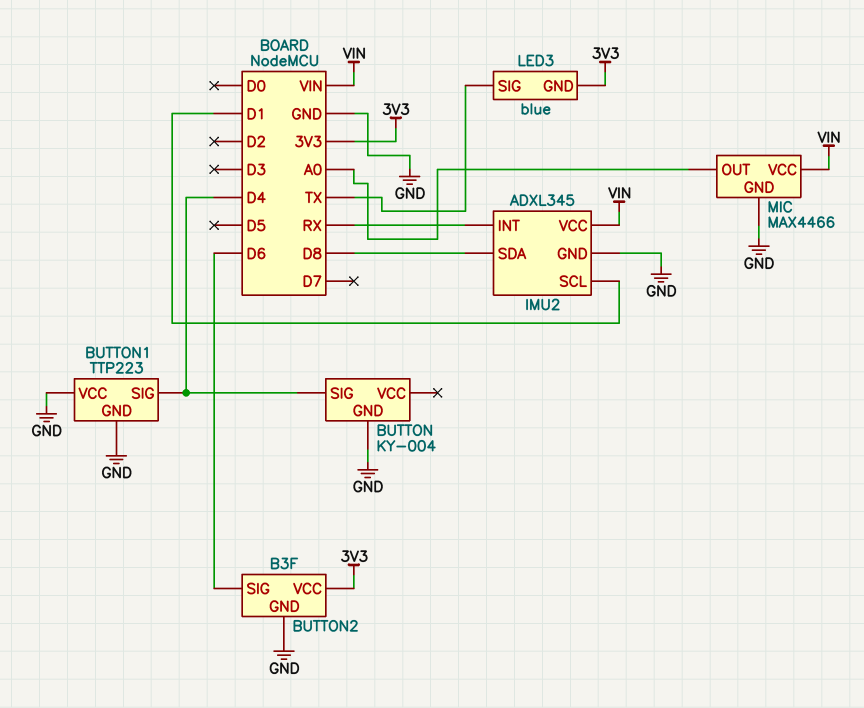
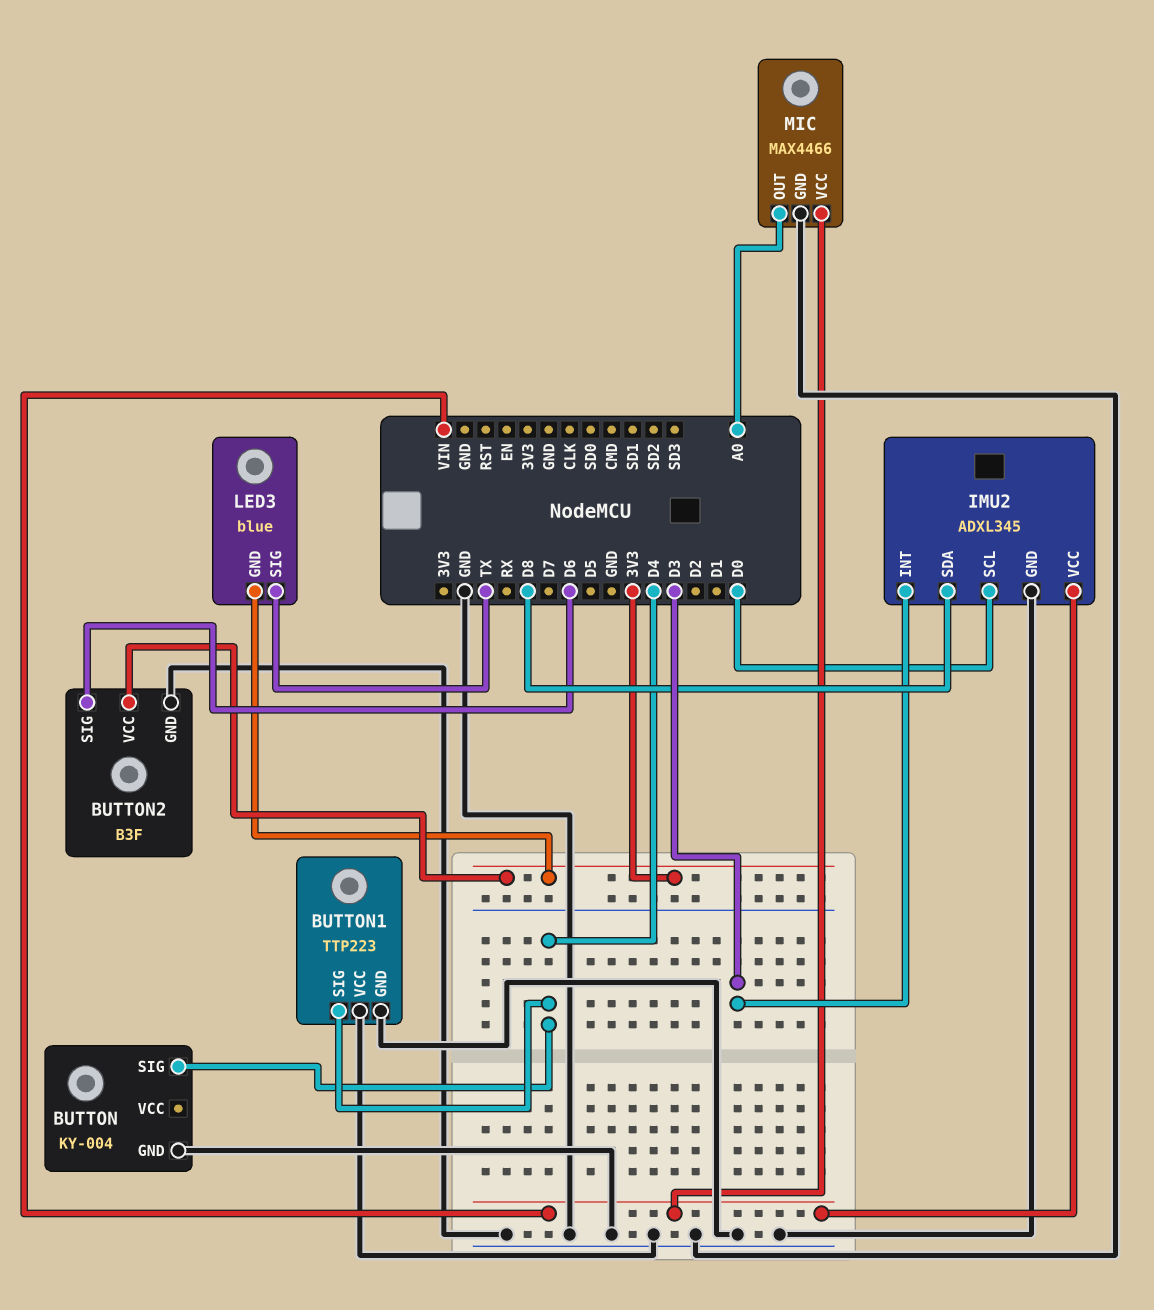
IMU2 pin INT: RX -> D3
IMU2 pin SCL: D1 -> D0

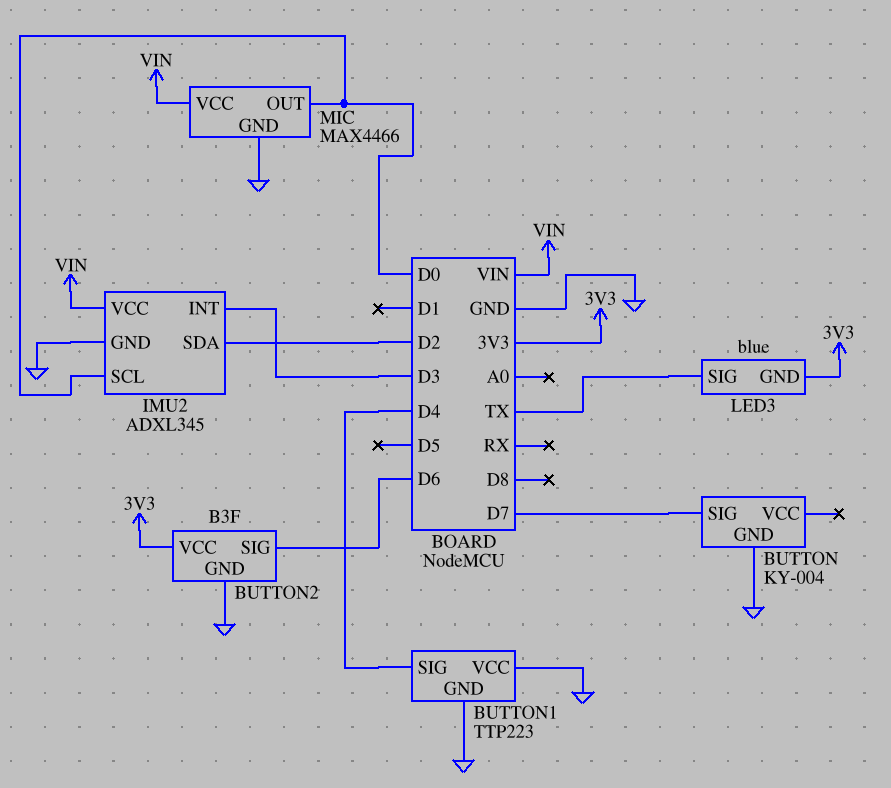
BUTTON pin SIG: D4 -> D7
IMU2 pin SDA: D8 -> D2
MIC pin OUT: A0 -> D0

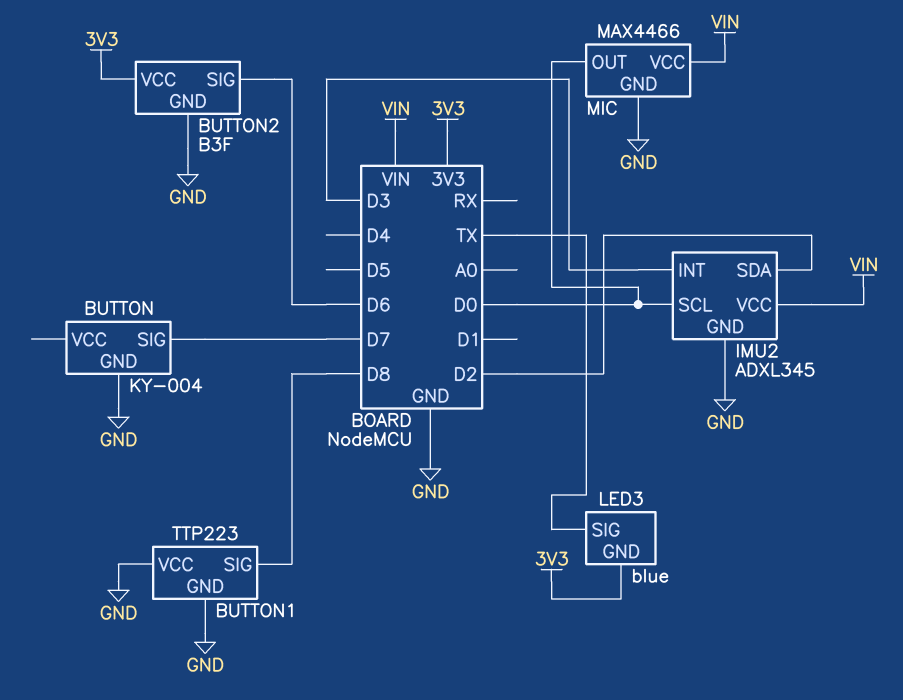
BUTTON1 pin SIG: D4 -> D8

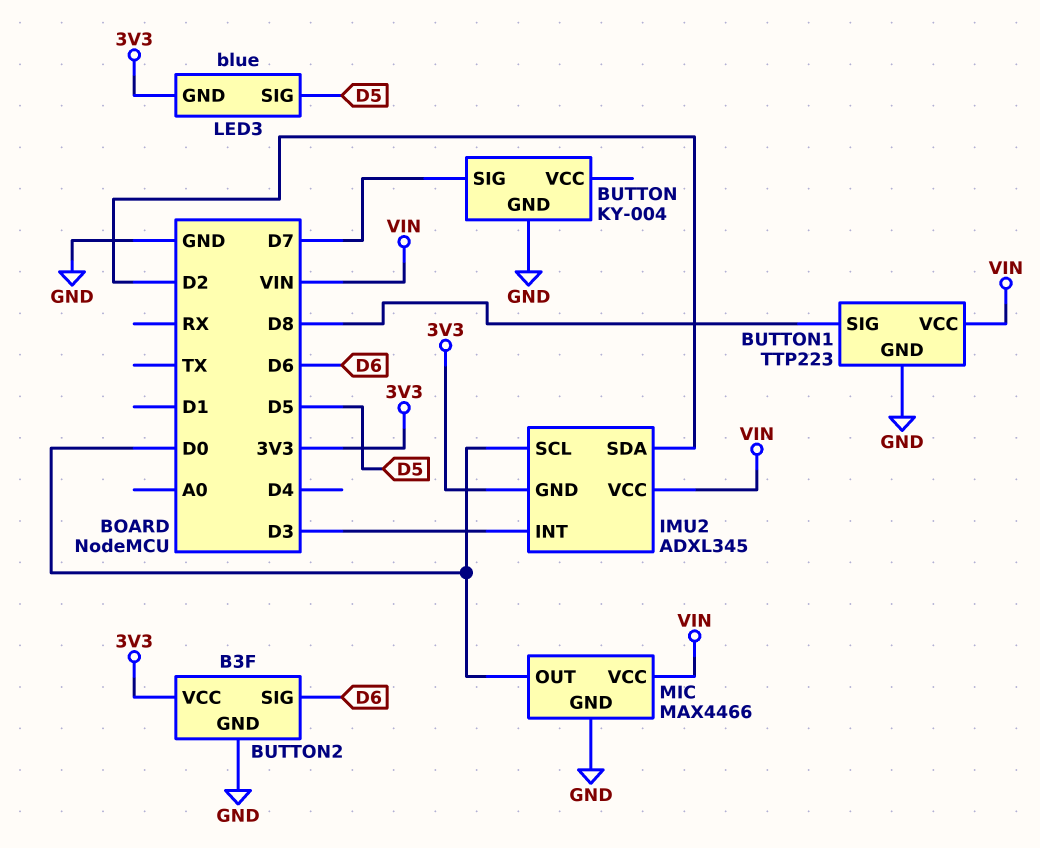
BUTTON1 pin VCC: GND -> VIN
IMU2 pin GND: GND -> 3V3
LED3 pin SIG: TX -> D5

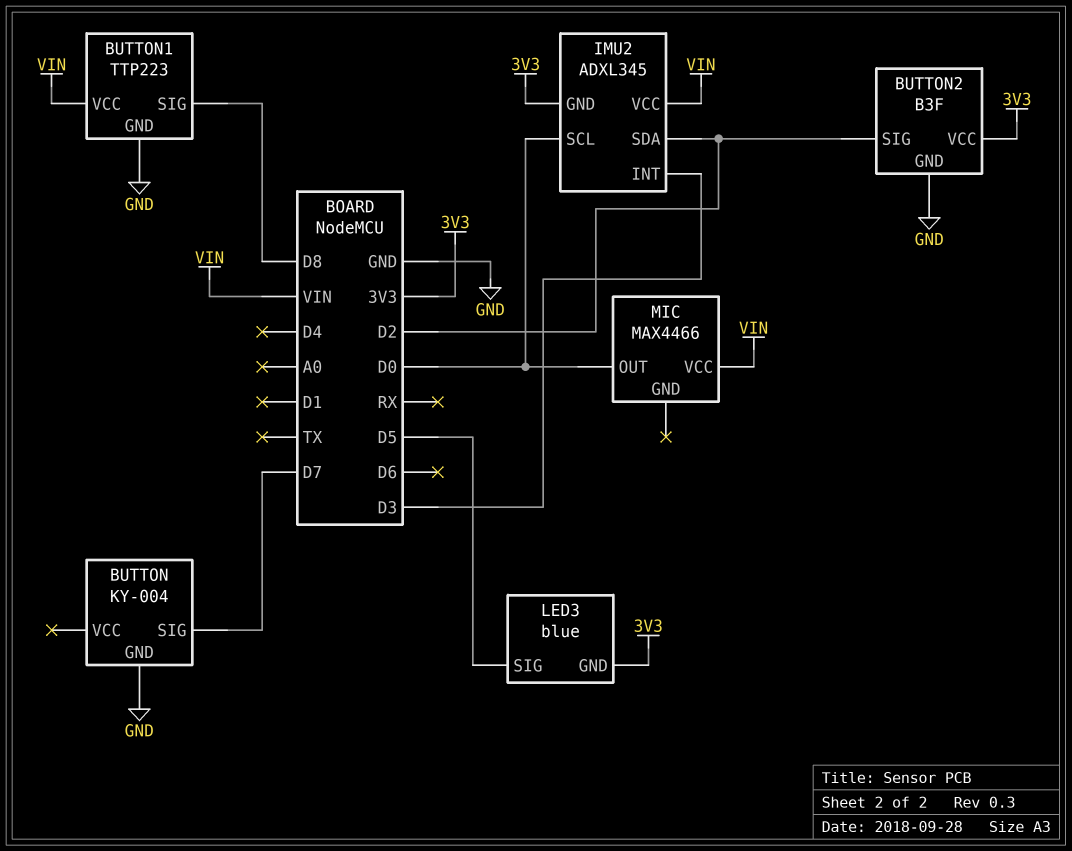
BUTTON2 pin SIG: D6 -> D2
MIC pin GND: GND -> none

